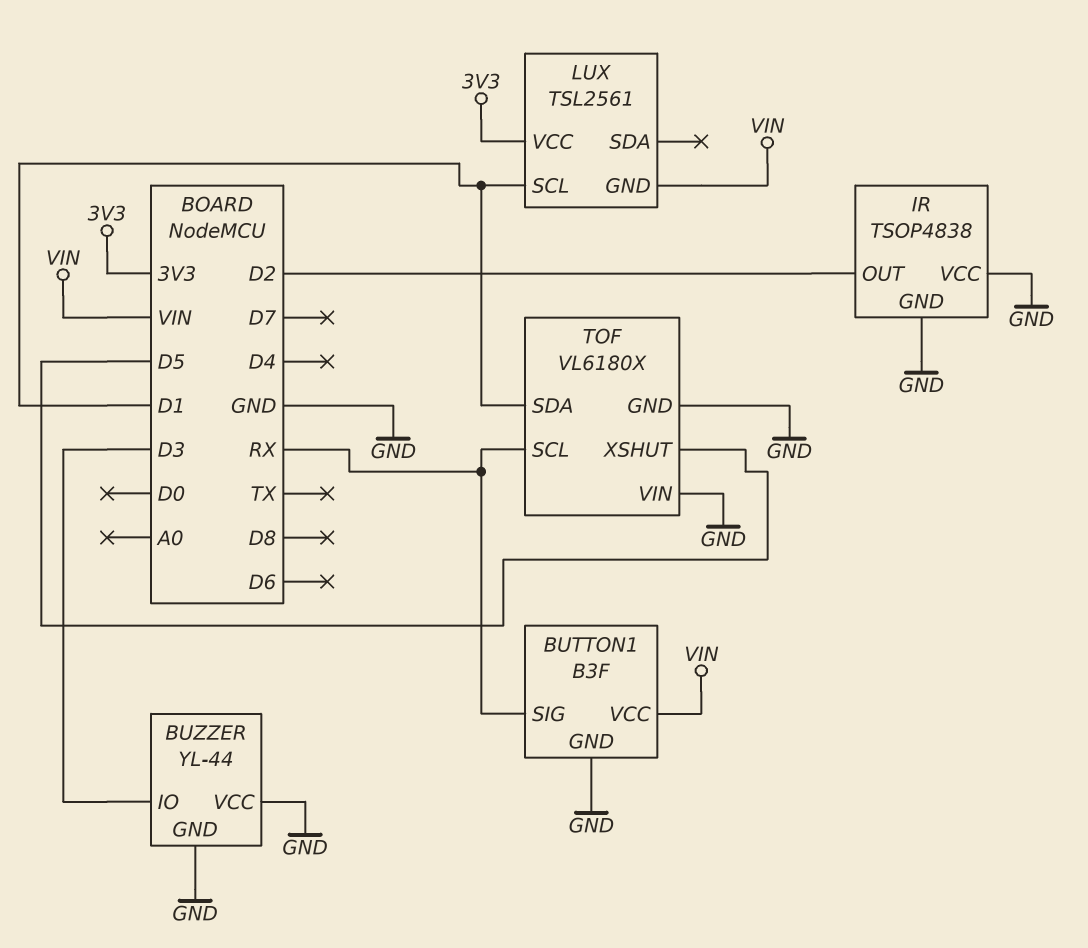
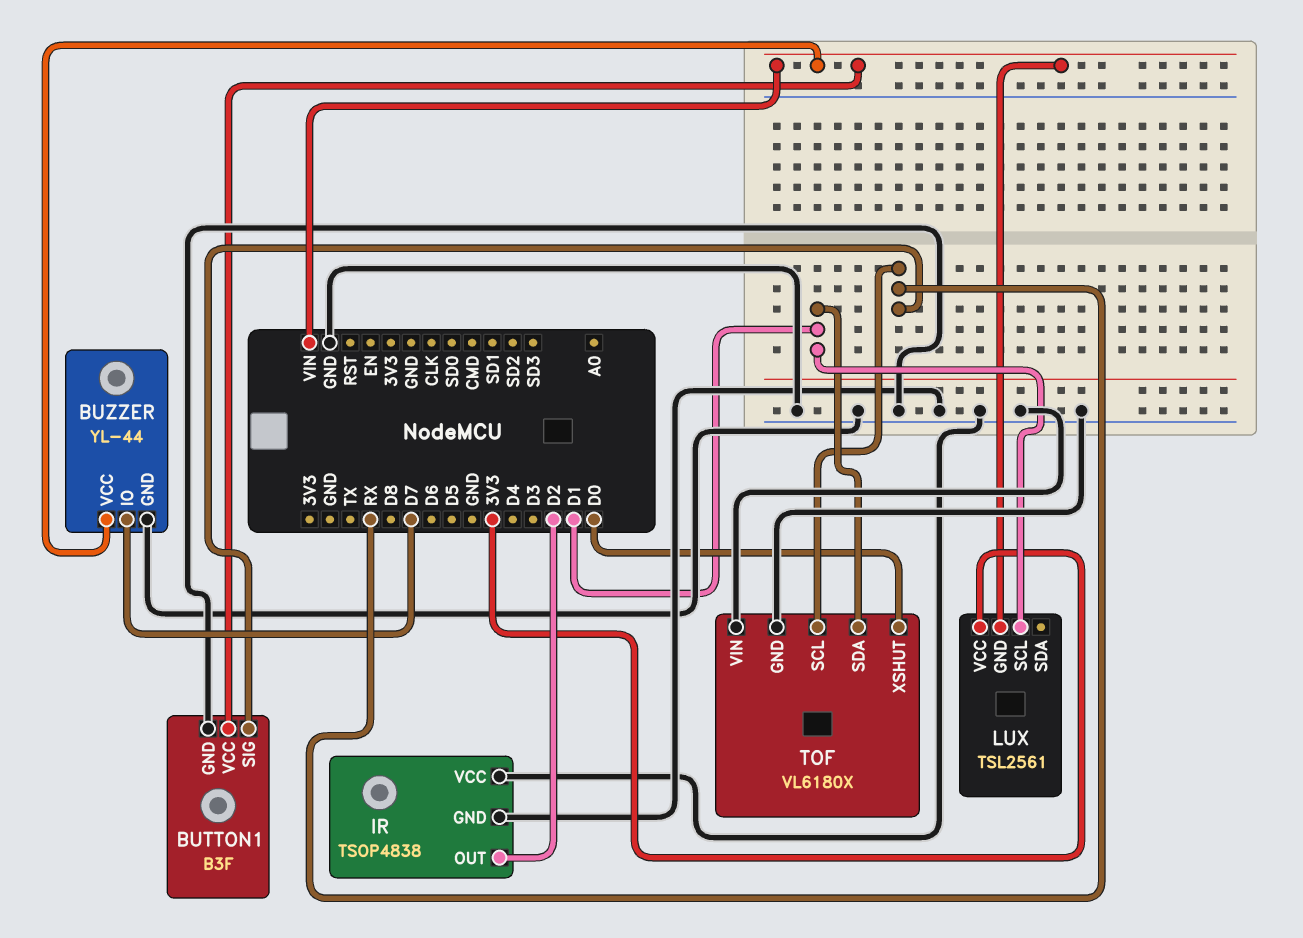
BUZZER pin IO: D3 -> D7
BUZZER pin VCC: GND -> VIN
TOF pin XSHUT: D5 -> D0

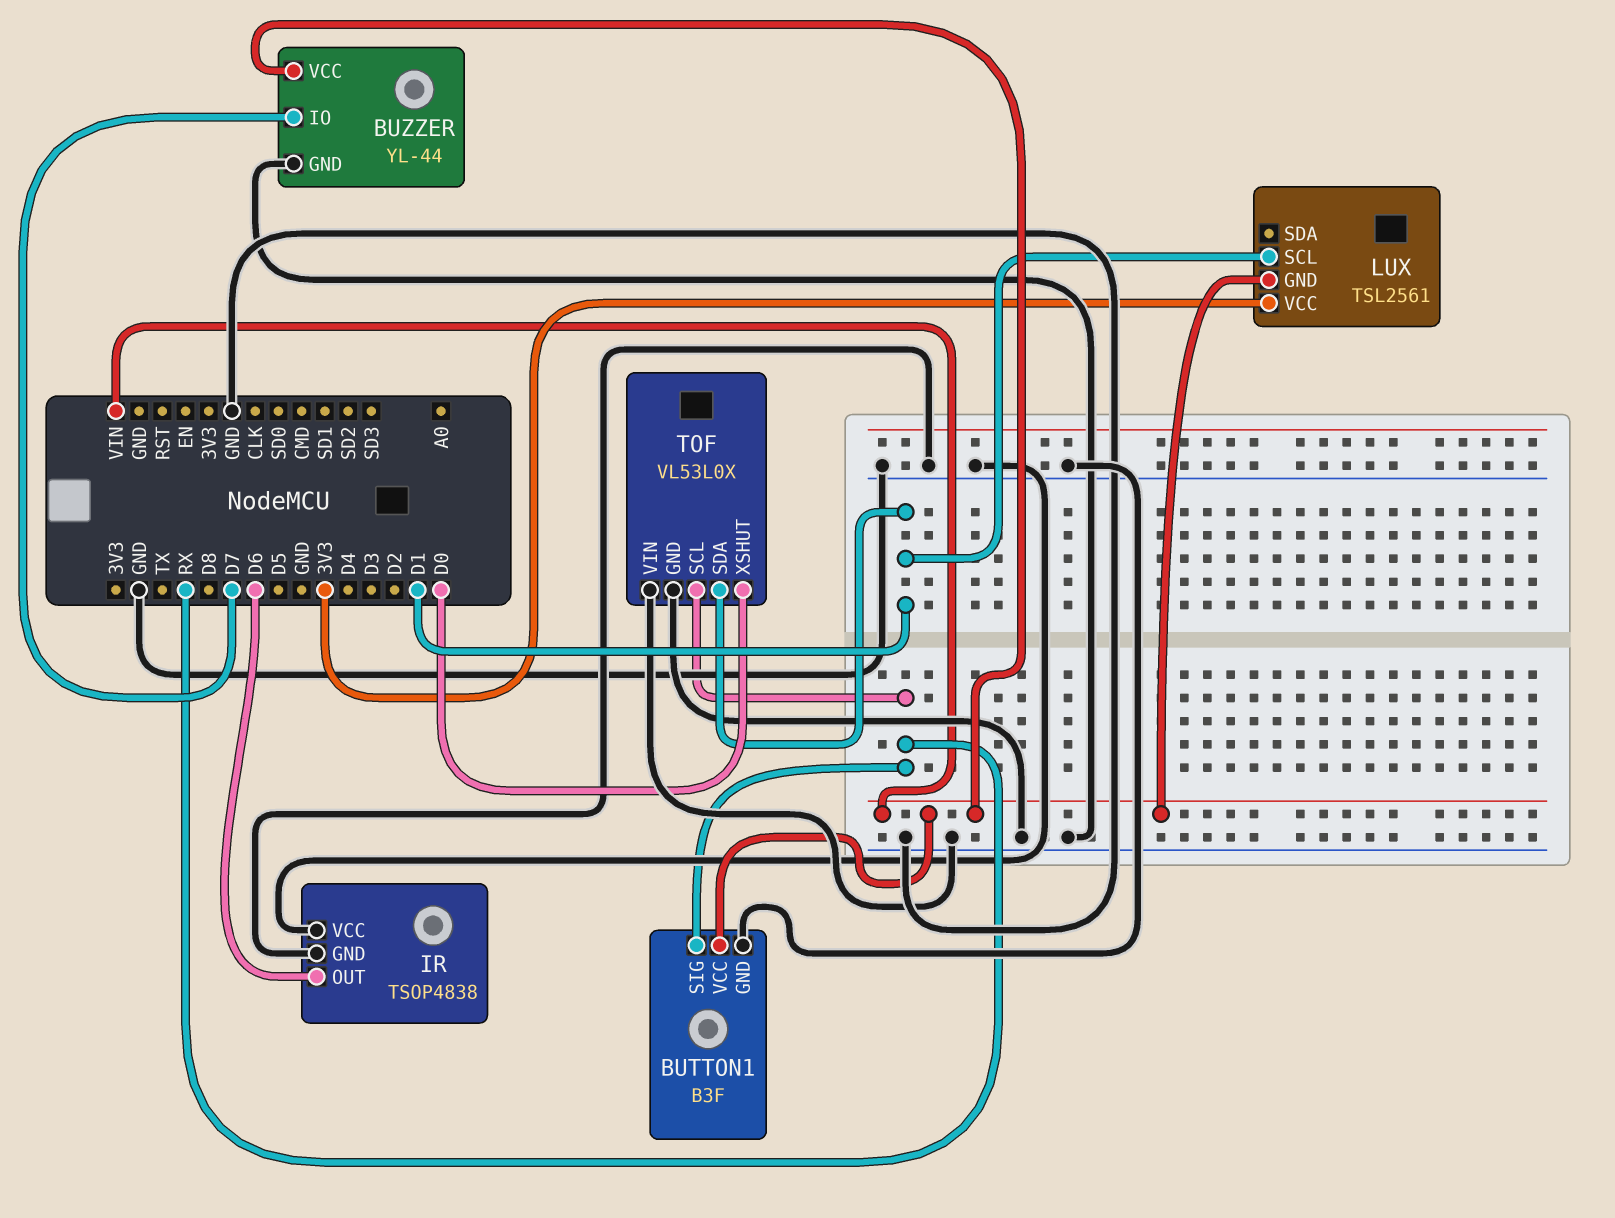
IR pin OUT: D2 -> D6
TOF: VL6180X -> VL53L0X

